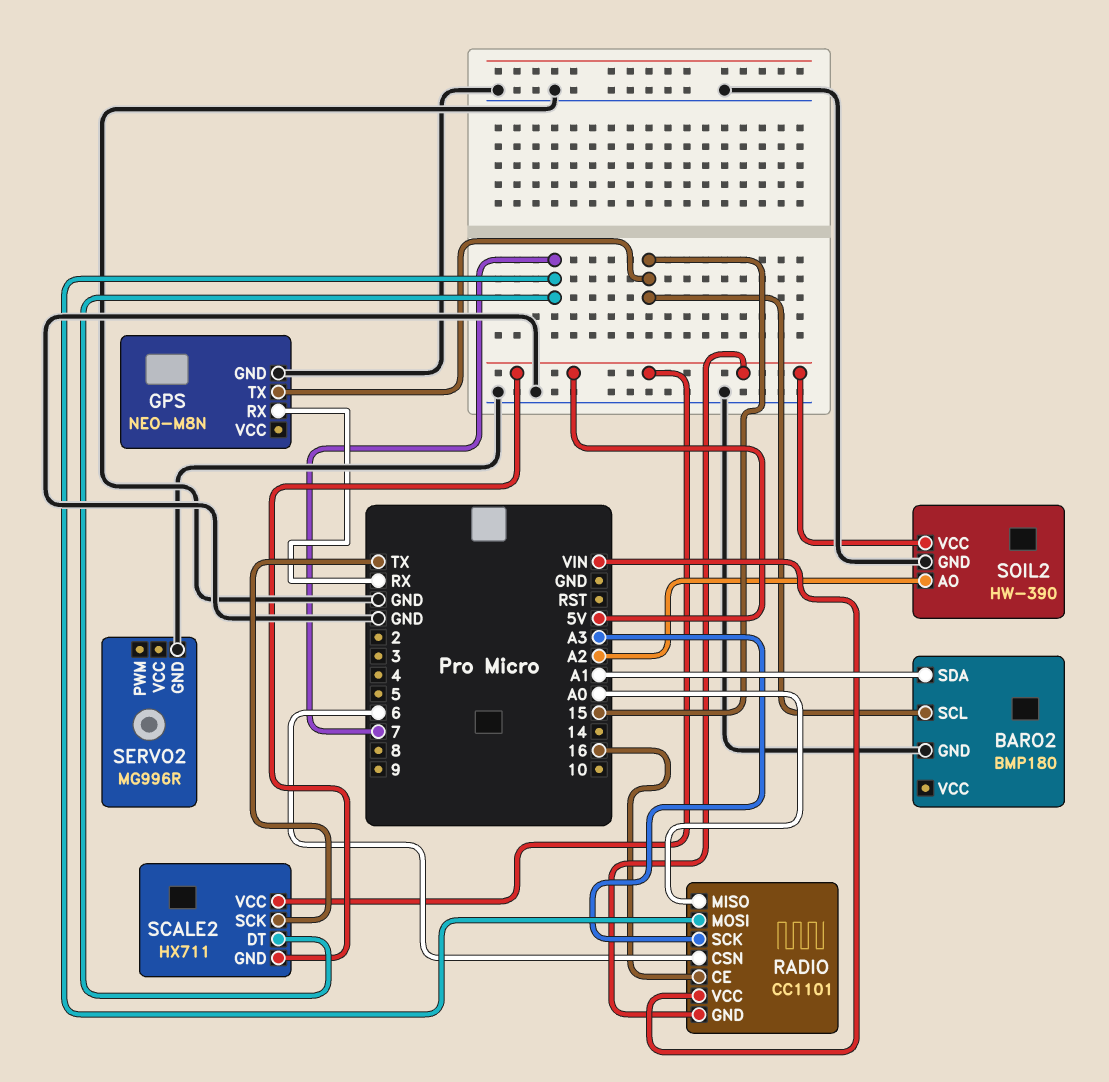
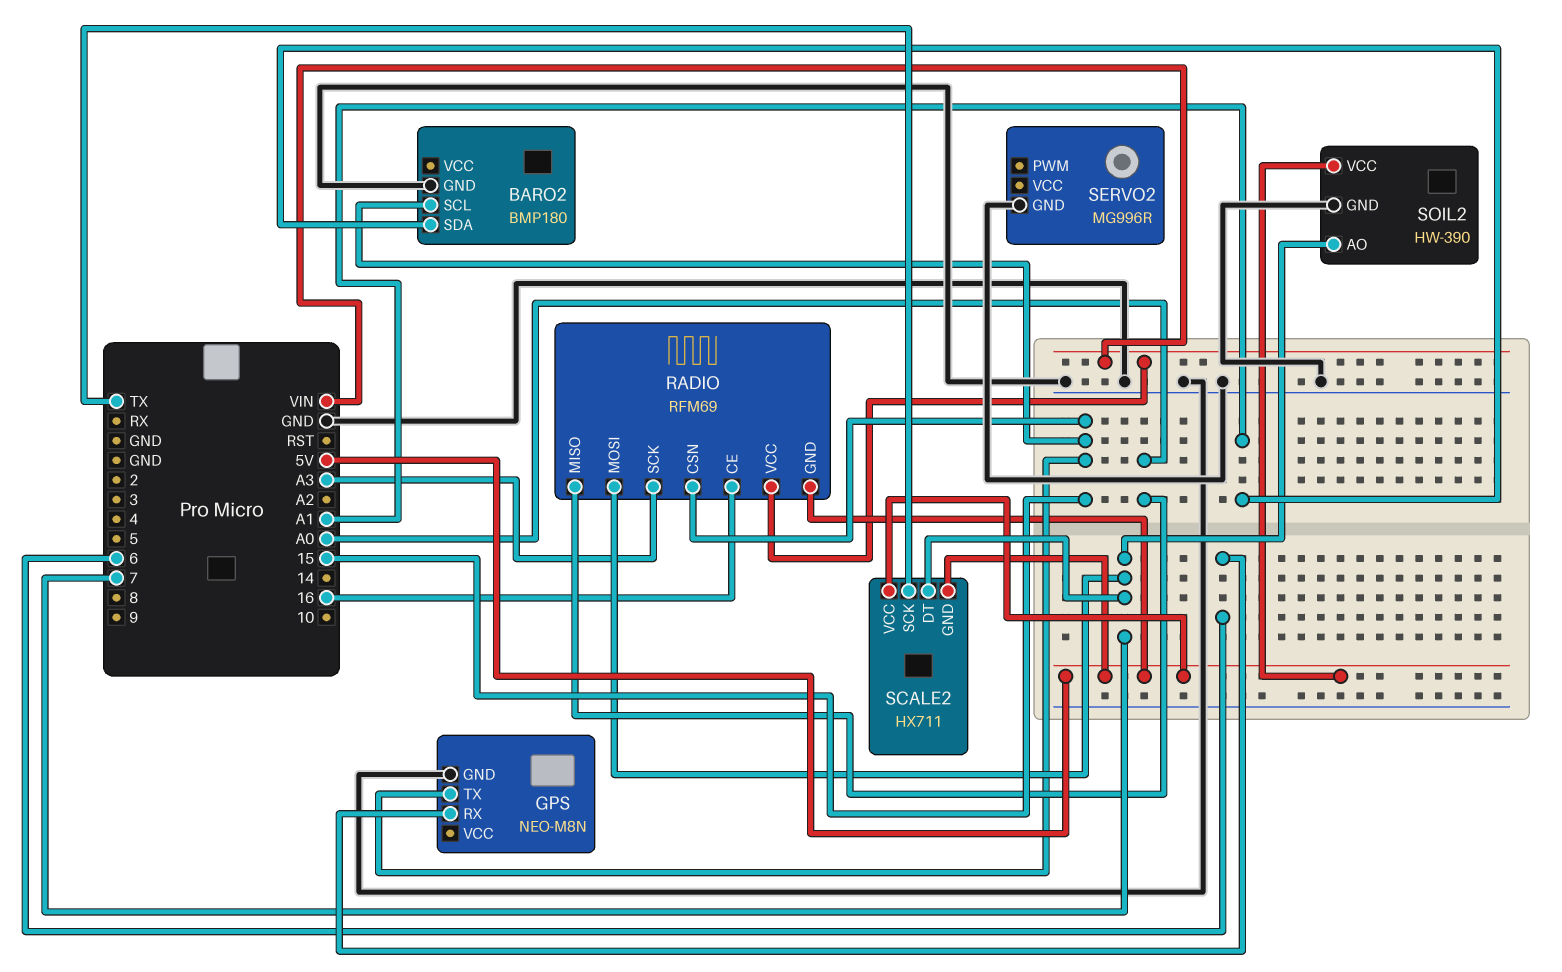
GPS pin RX: RX -> 6
RADIO: CC1101 -> RFM69
RADIO pin CSN: 6 -> 15
SOIL2 pin AO: A2 -> 7

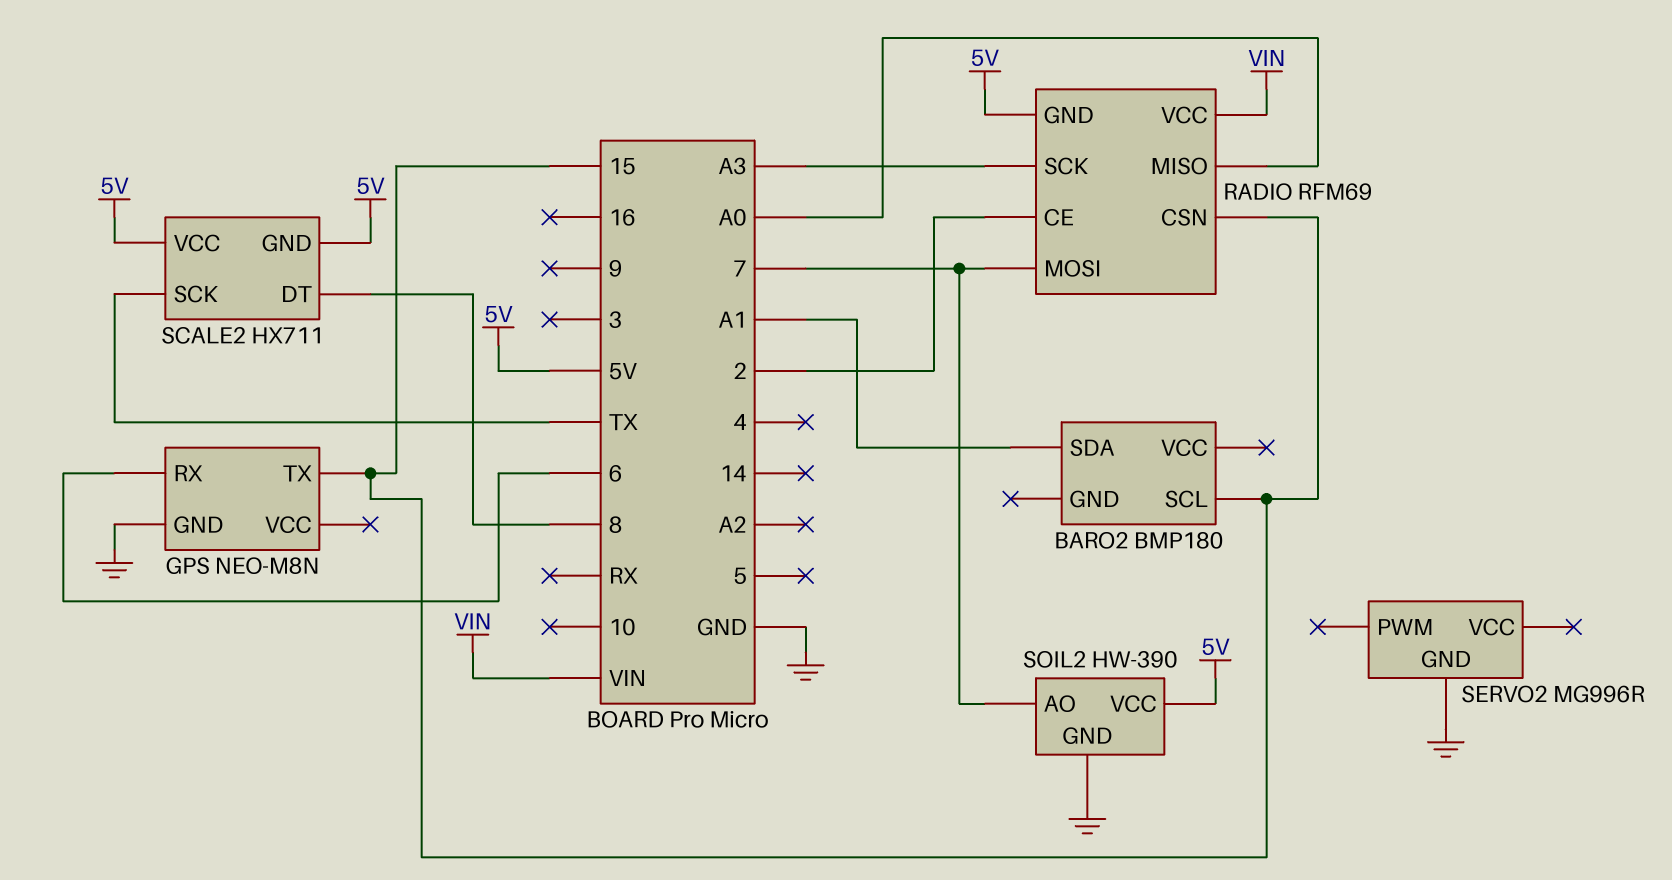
BARO2 pin GND: GND -> none
RADIO pin CE: 16 -> 2
SCALE2 pin DT: 7 -> 8

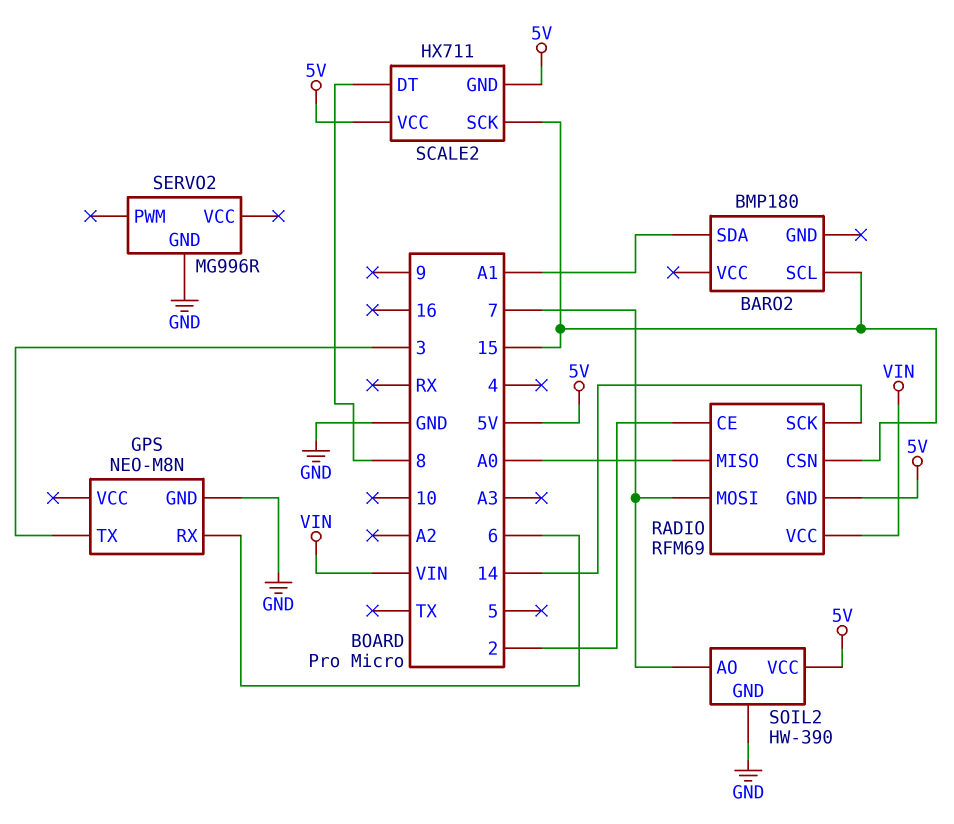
GPS pin TX: 15 -> 3
RADIO pin SCK: A3 -> 14
SCALE2 pin SCK: TX -> 15

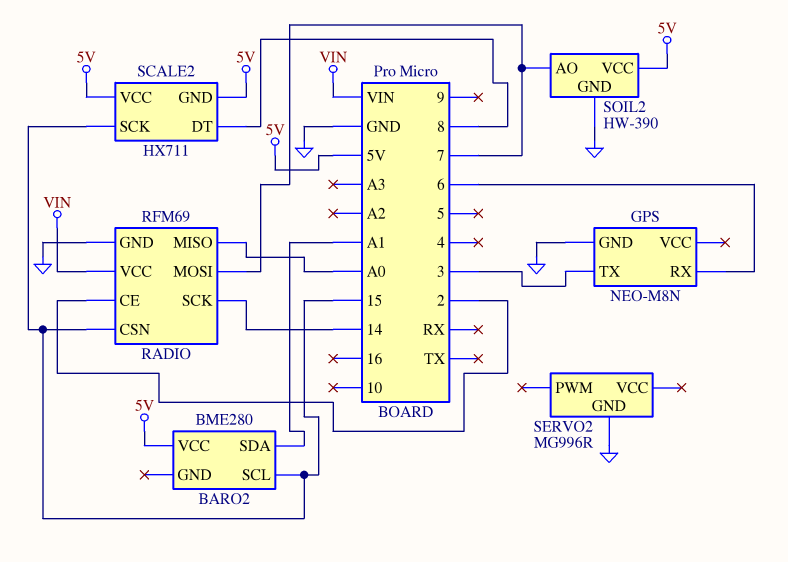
BARO2: BMP180 -> BME280
BARO2 pin VCC: none -> 5V
RADIO pin GND: 5V -> GND

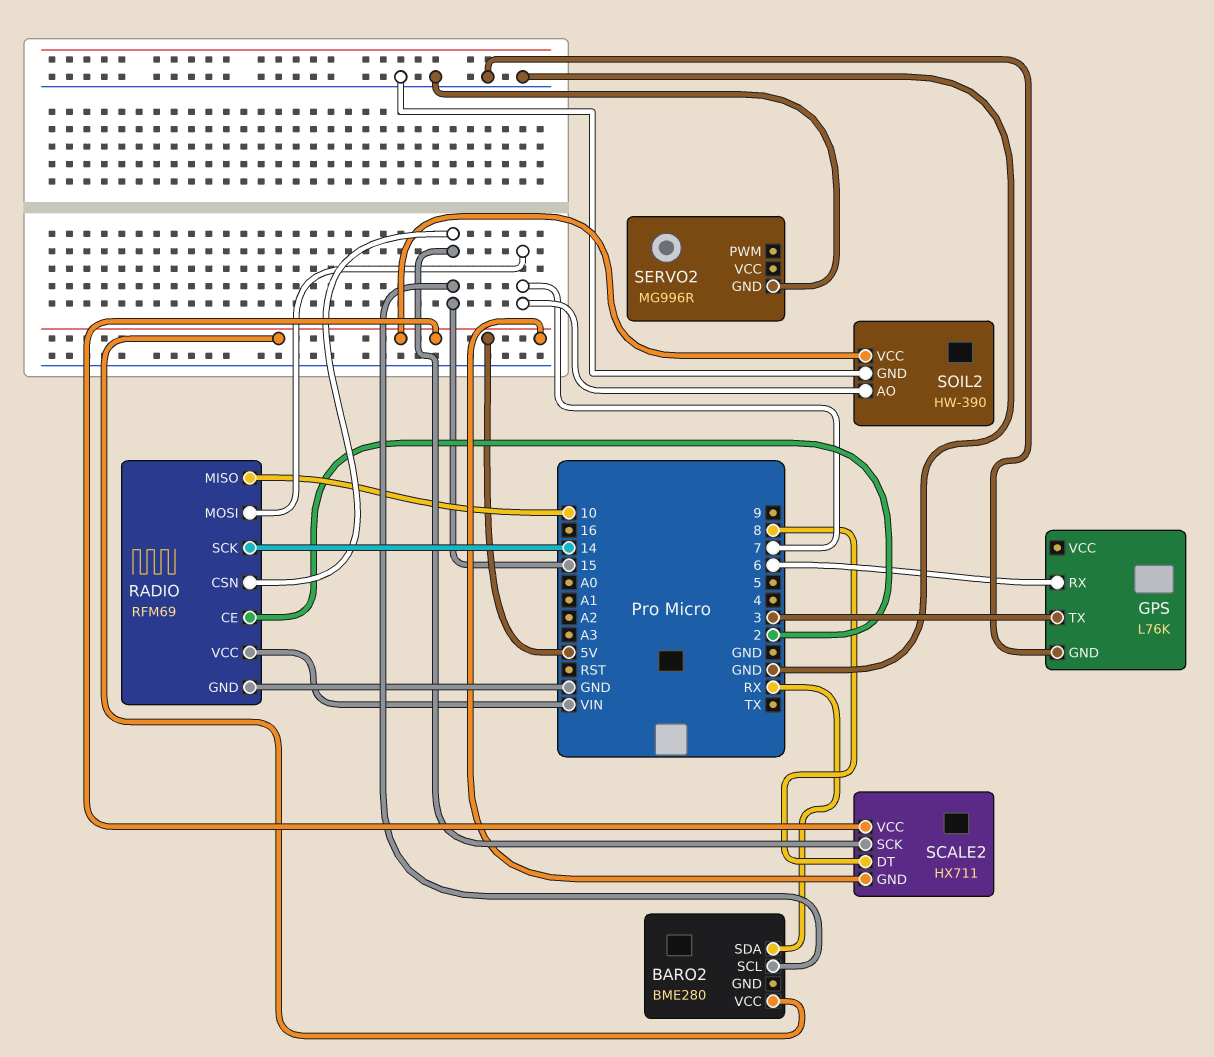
BARO2 pin SDA: A1 -> RX
GPS: NEO-M8N -> L76K
RADIO pin MISO: A0 -> 10

